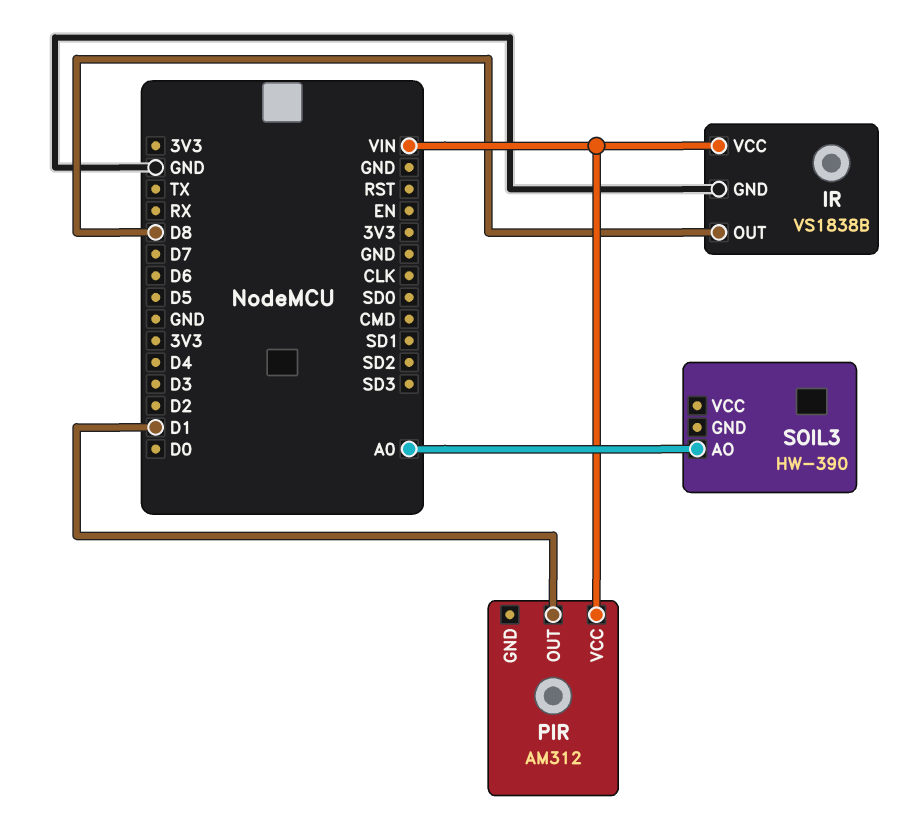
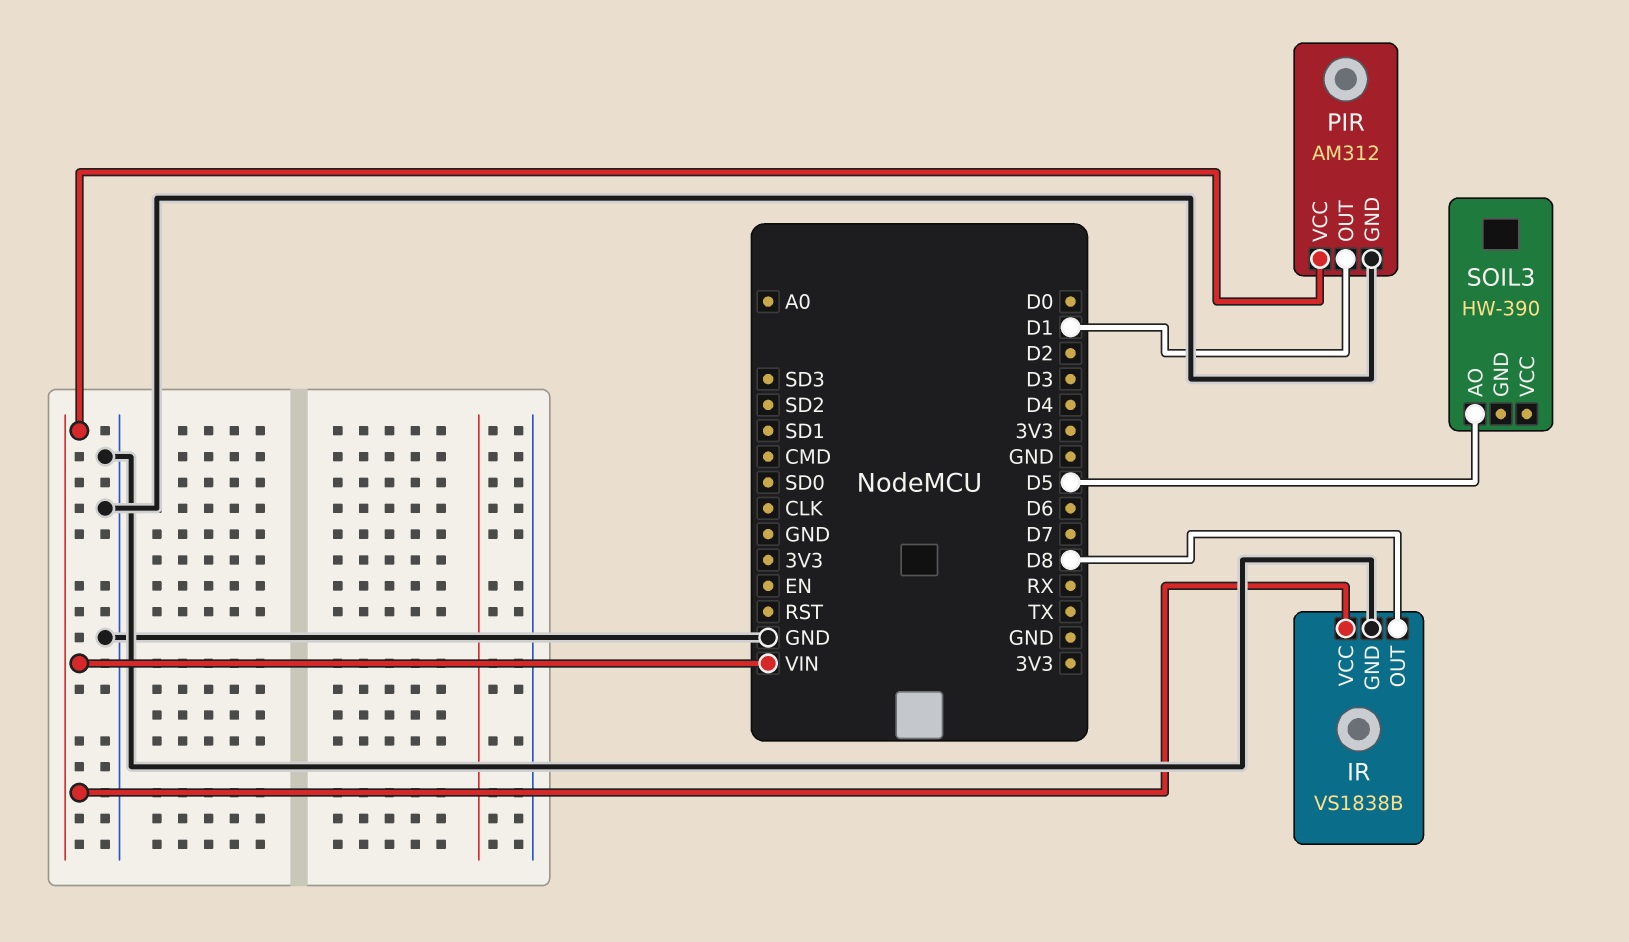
PIR pin GND: none -> GND
SOIL3 pin AO: A0 -> D5

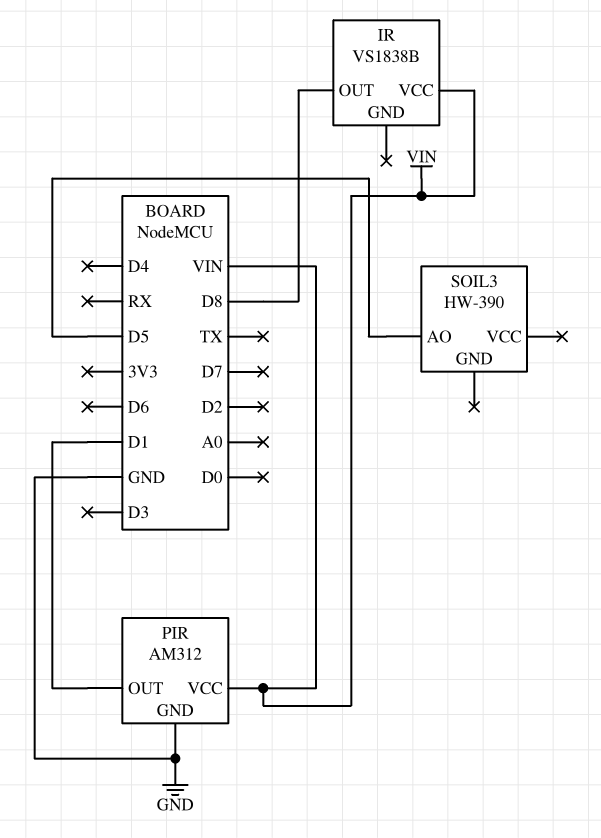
IR pin GND: GND -> none

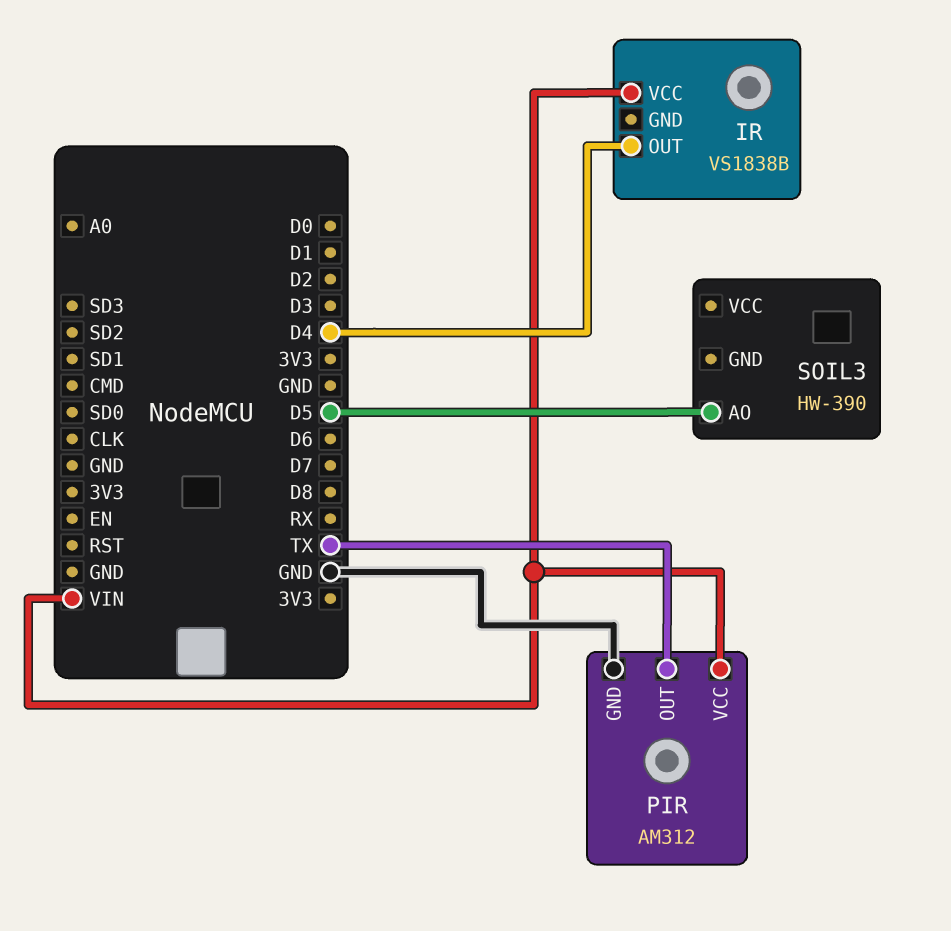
IR pin OUT: D8 -> D4
PIR pin OUT: D1 -> TX

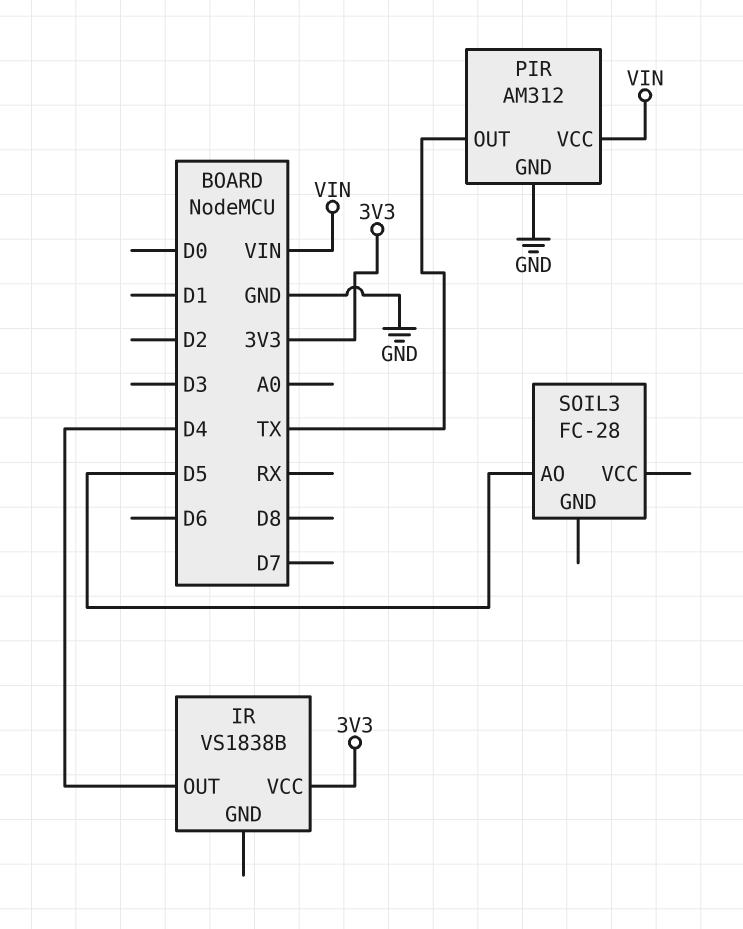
IR pin VCC: VIN -> 3V3
SOIL3: HW-390 -> FC-28

